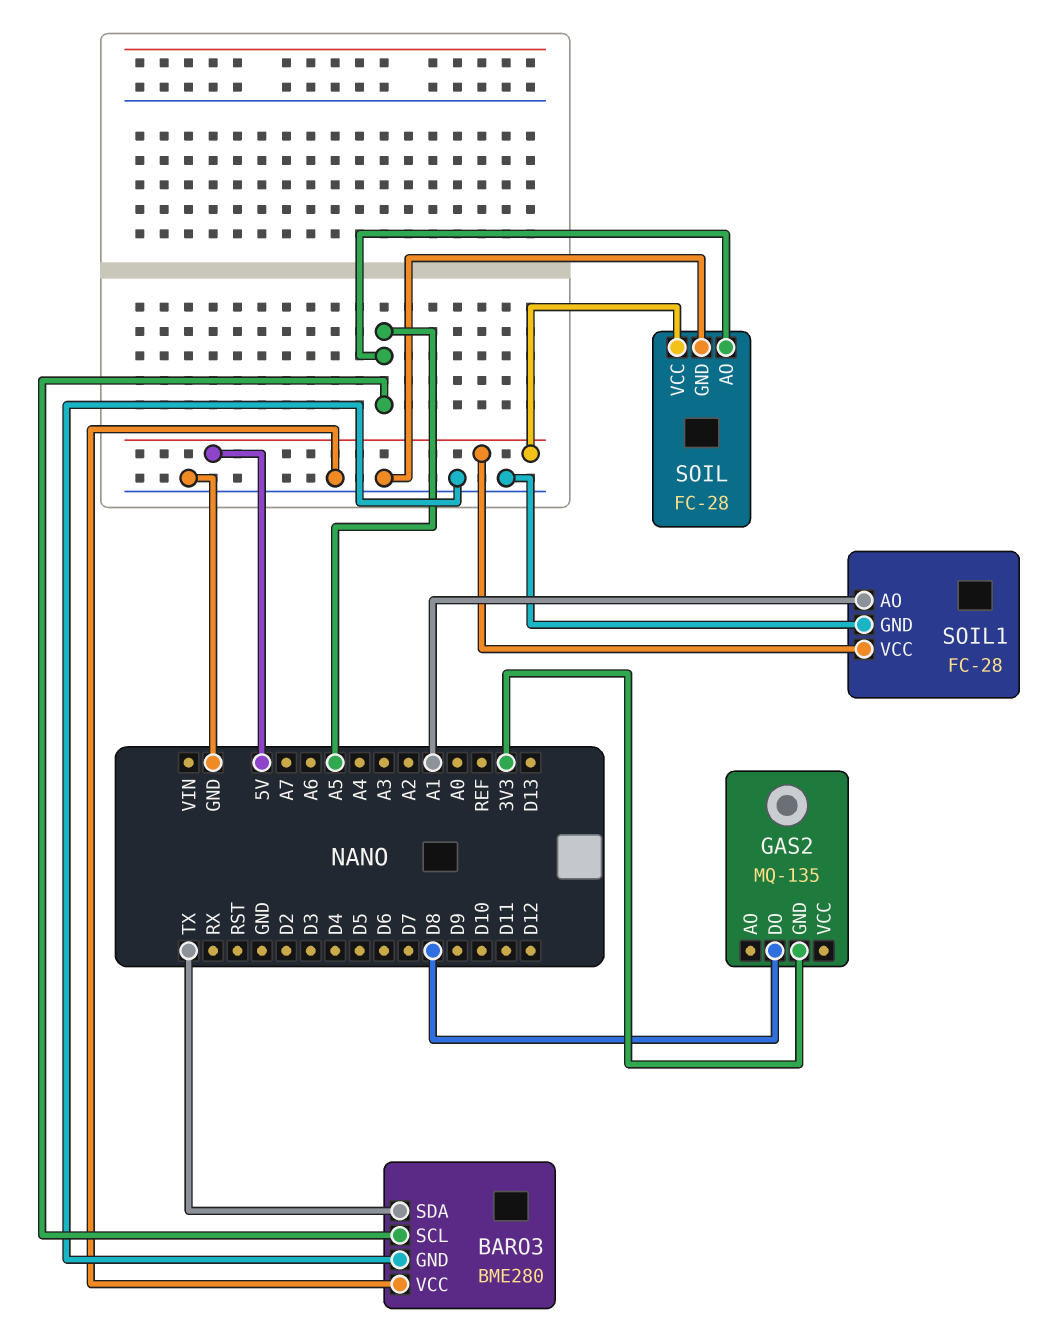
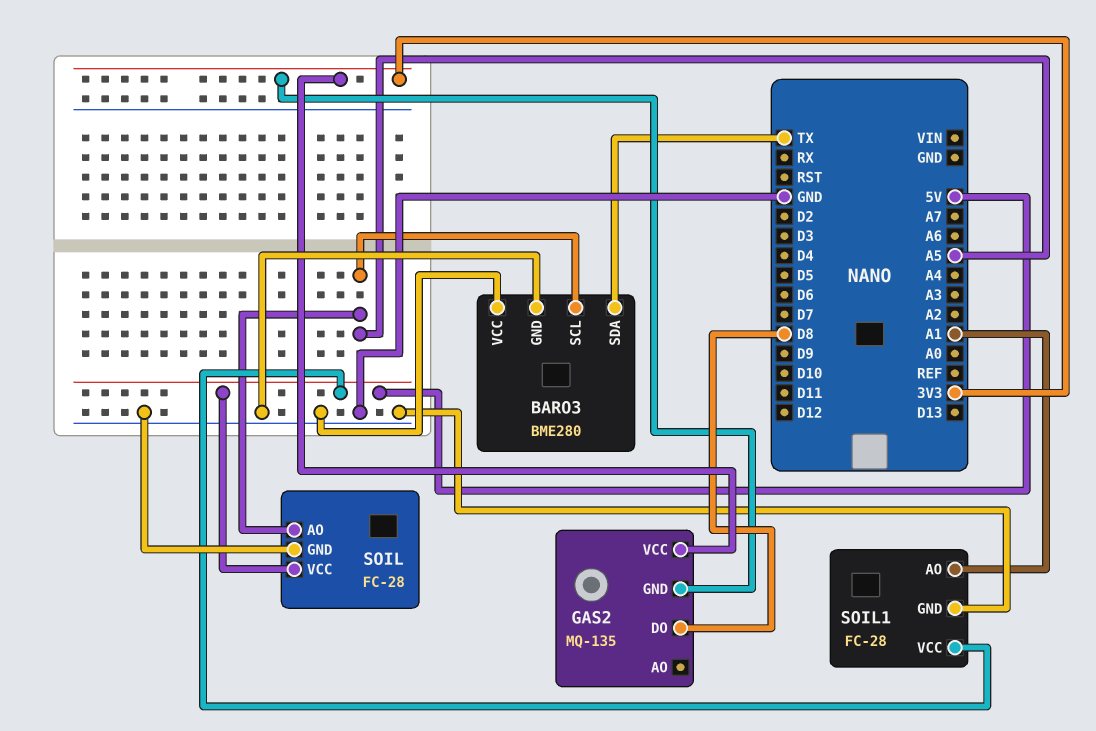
GAS2 pin VCC: none -> 3V3

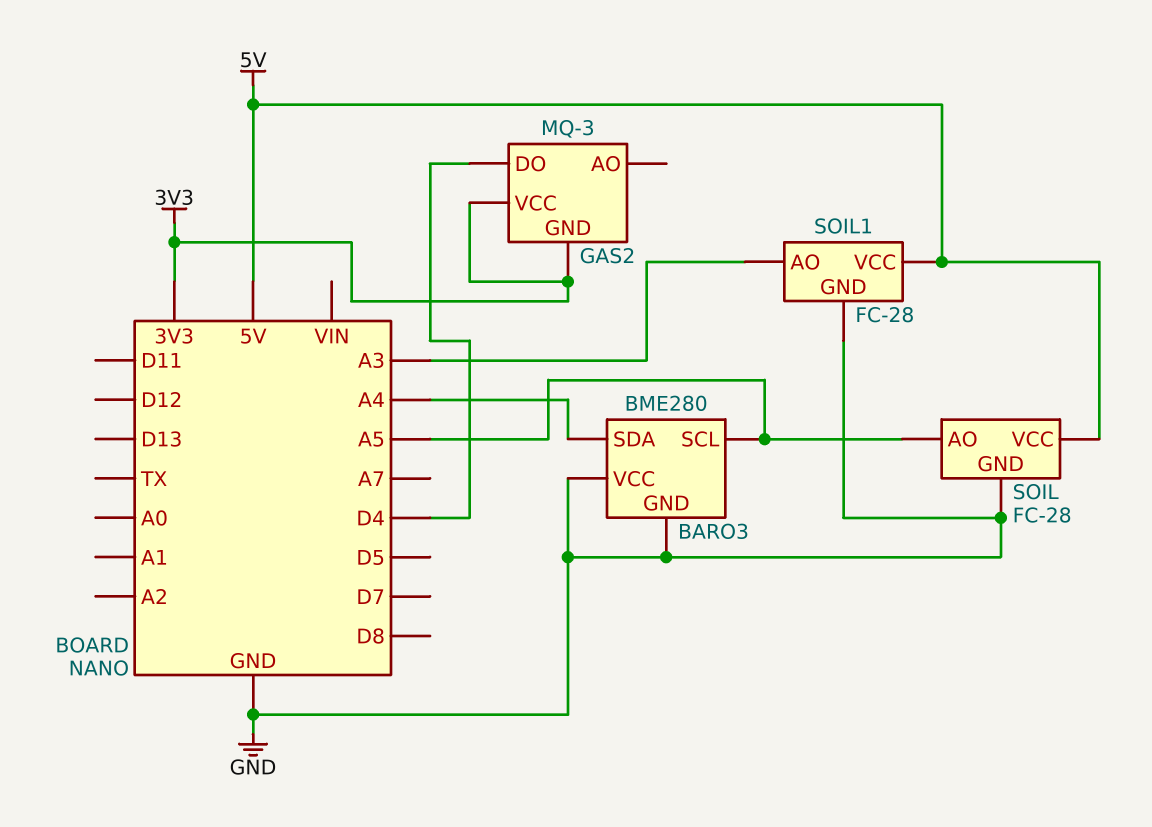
BARO3 pin SDA: TX -> A4
GAS2: MQ-135 -> MQ-3
GAS2 pin DO: D8 -> D4
SOIL1 pin AO: A1 -> A3

